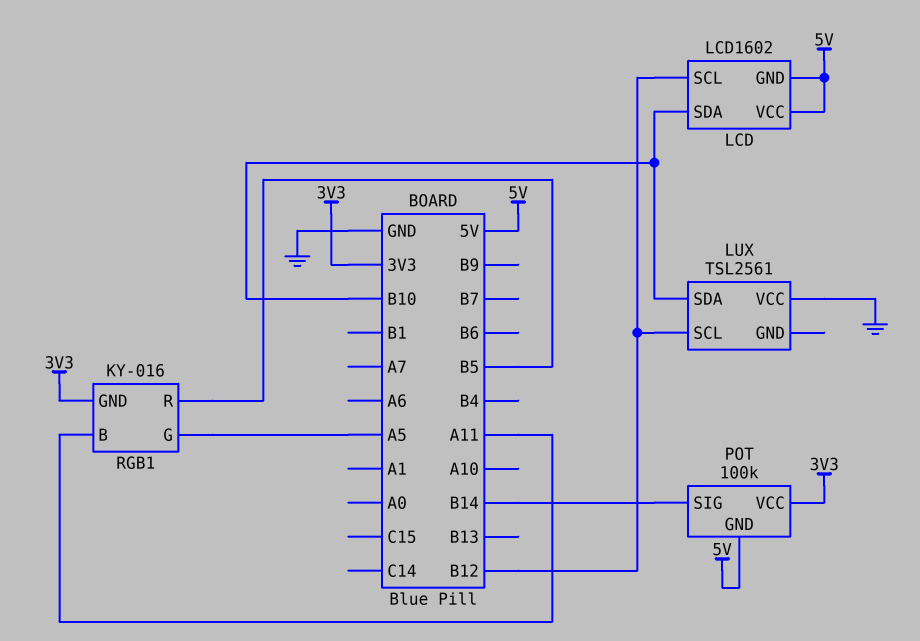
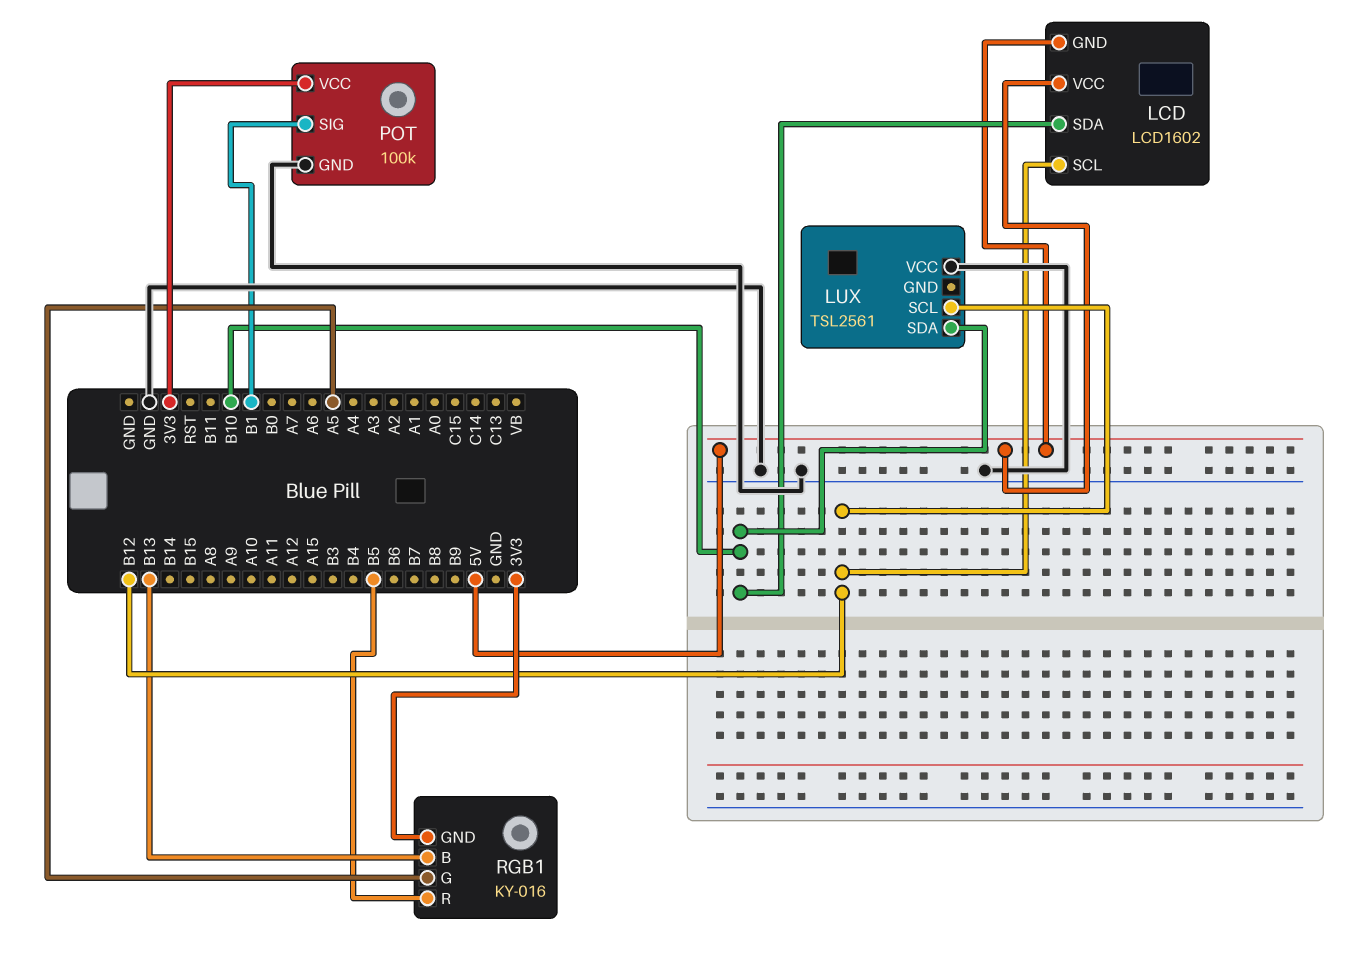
POT pin GND: 5V -> GND
POT pin SIG: B14 -> B1
RGB1 pin B: A11 -> B13

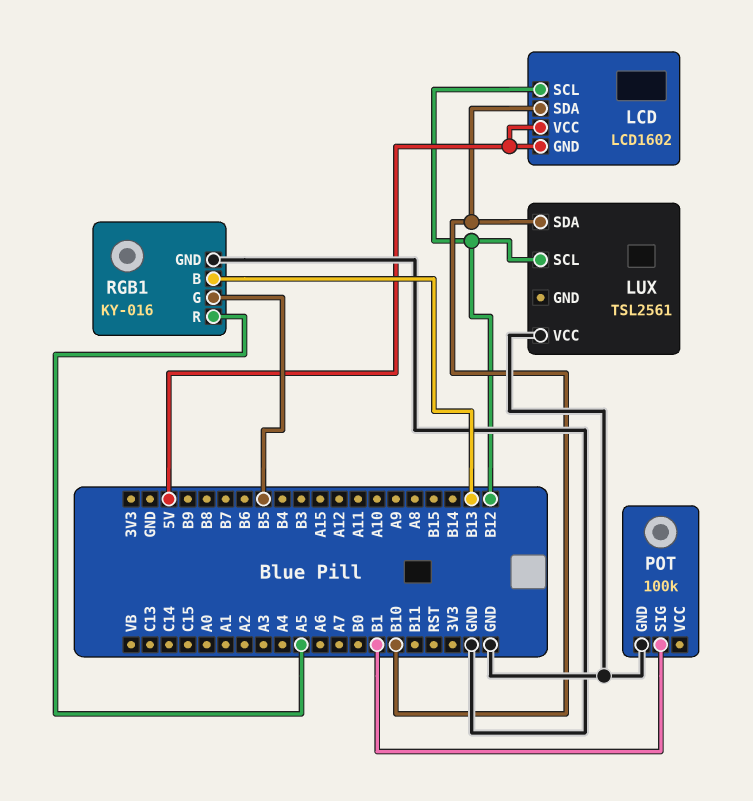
POT pin VCC: 3V3 -> none
RGB1 pin G: A5 -> B5
RGB1 pin GND: 3V3 -> GND
RGB1 pin R: B5 -> A5

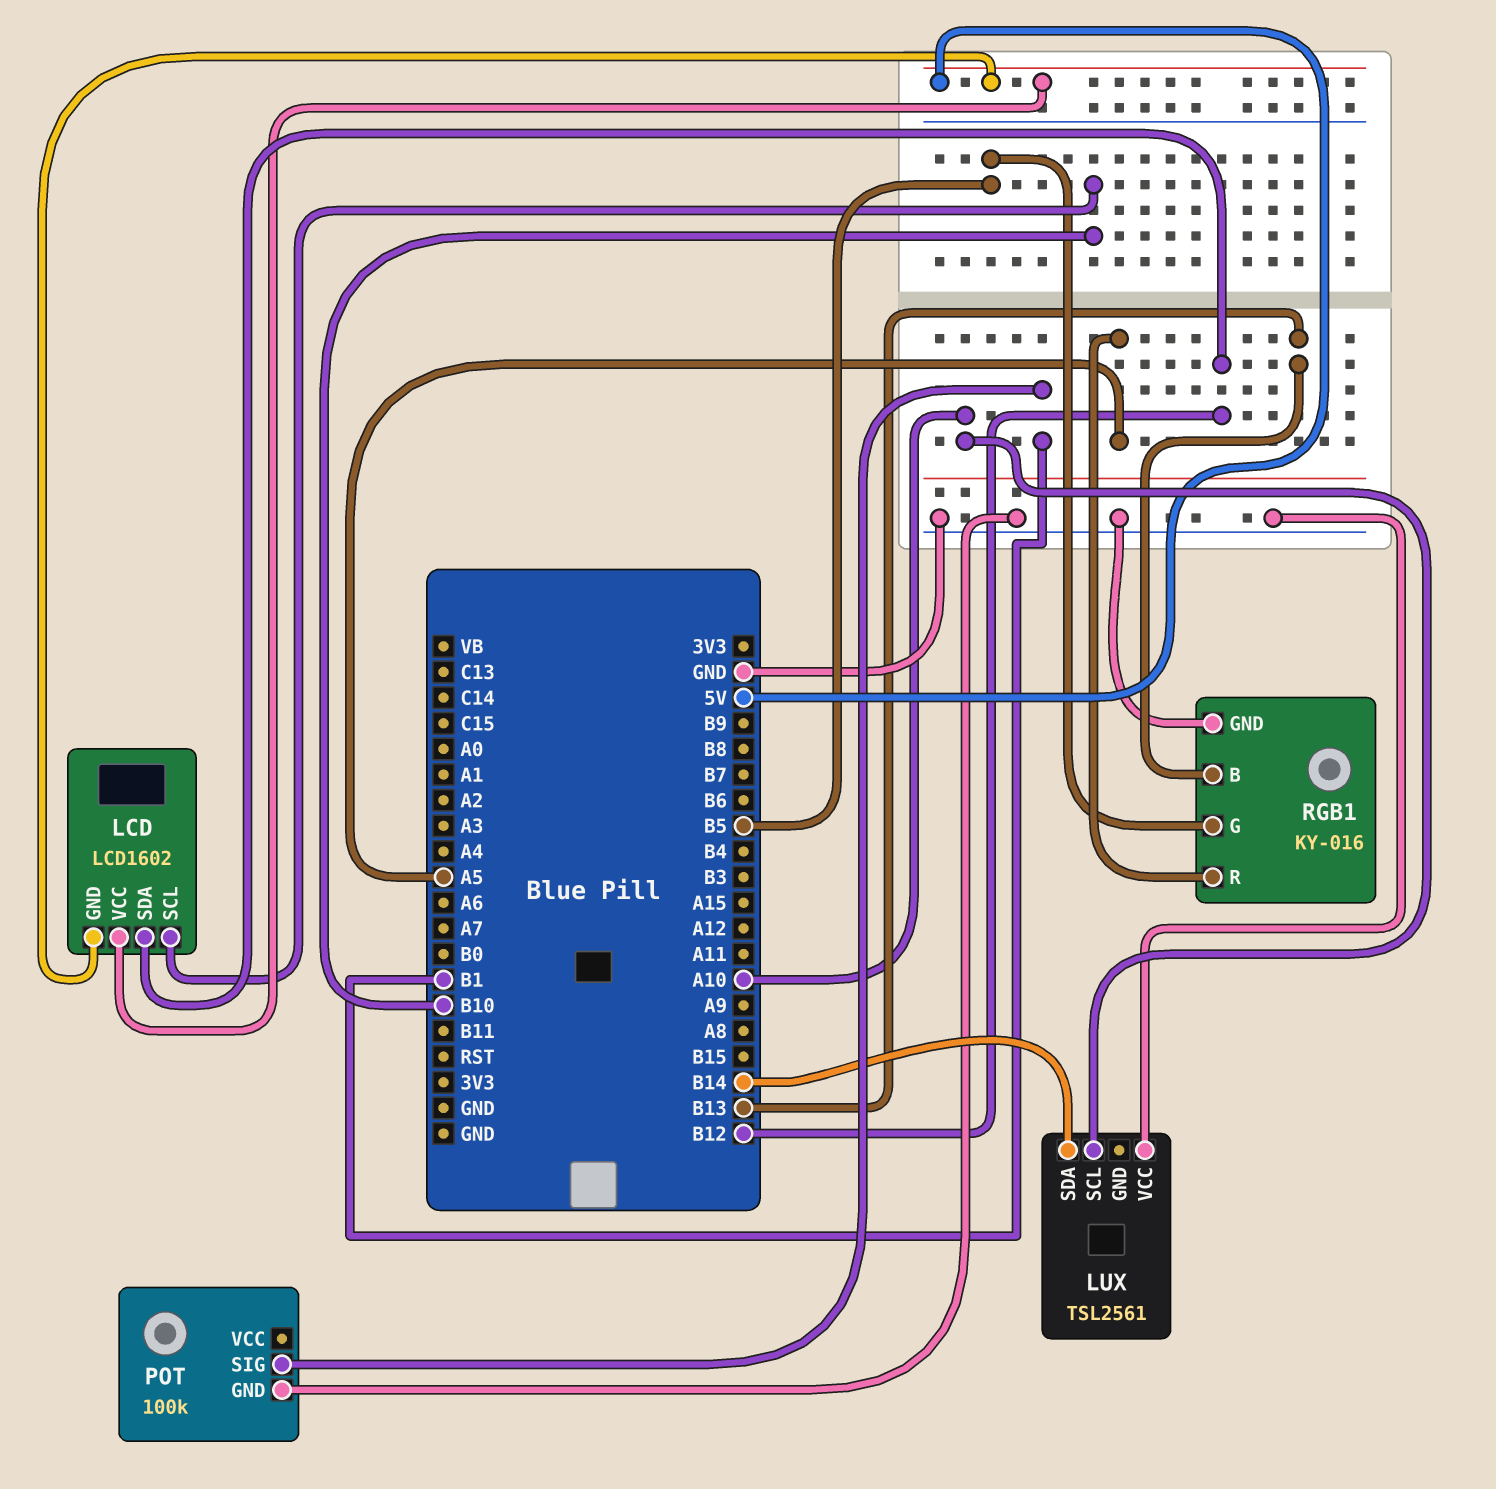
LCD pin SCL: B12 -> B10
LCD pin SDA: B10 -> B12
LUX pin SCL: B12 -> A10
LUX pin SDA: B10 -> B14

